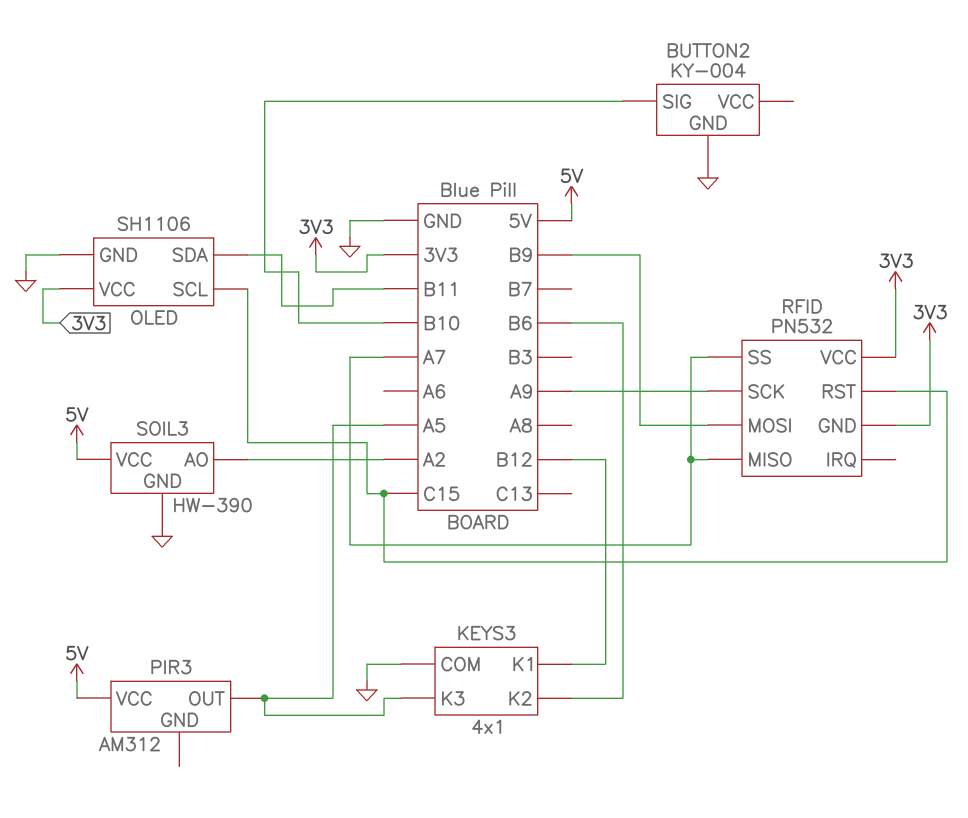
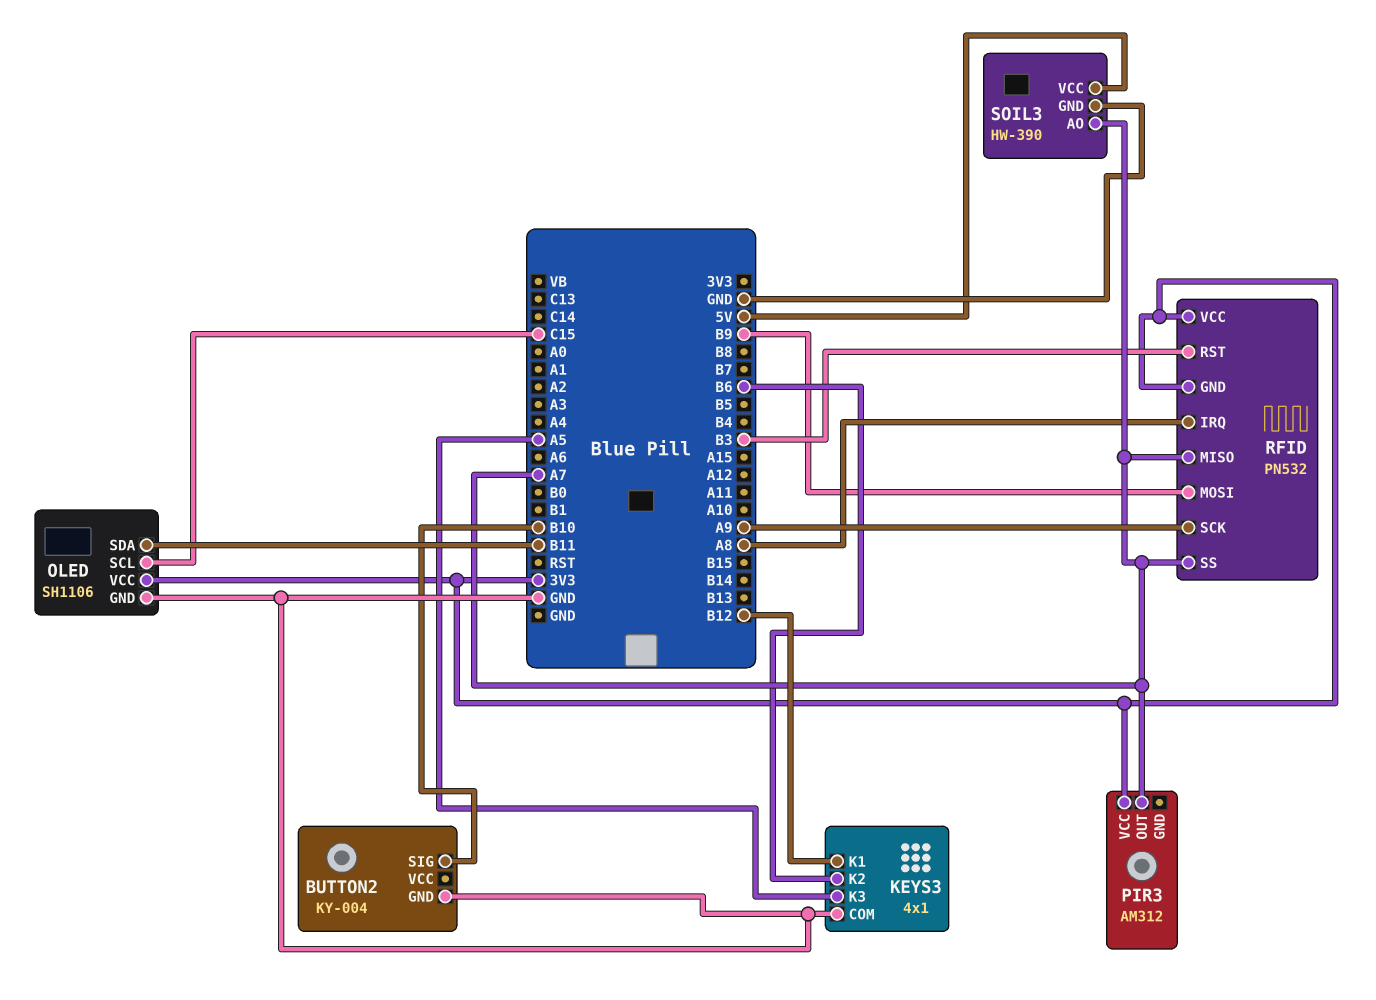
PIR3 pin OUT: A5 -> A7
PIR3 pin VCC: 5V -> 3V3
RFID pin IRQ: none -> A8
RFID pin RST: C15 -> B3
SOIL3 pin AO: A2 -> A7

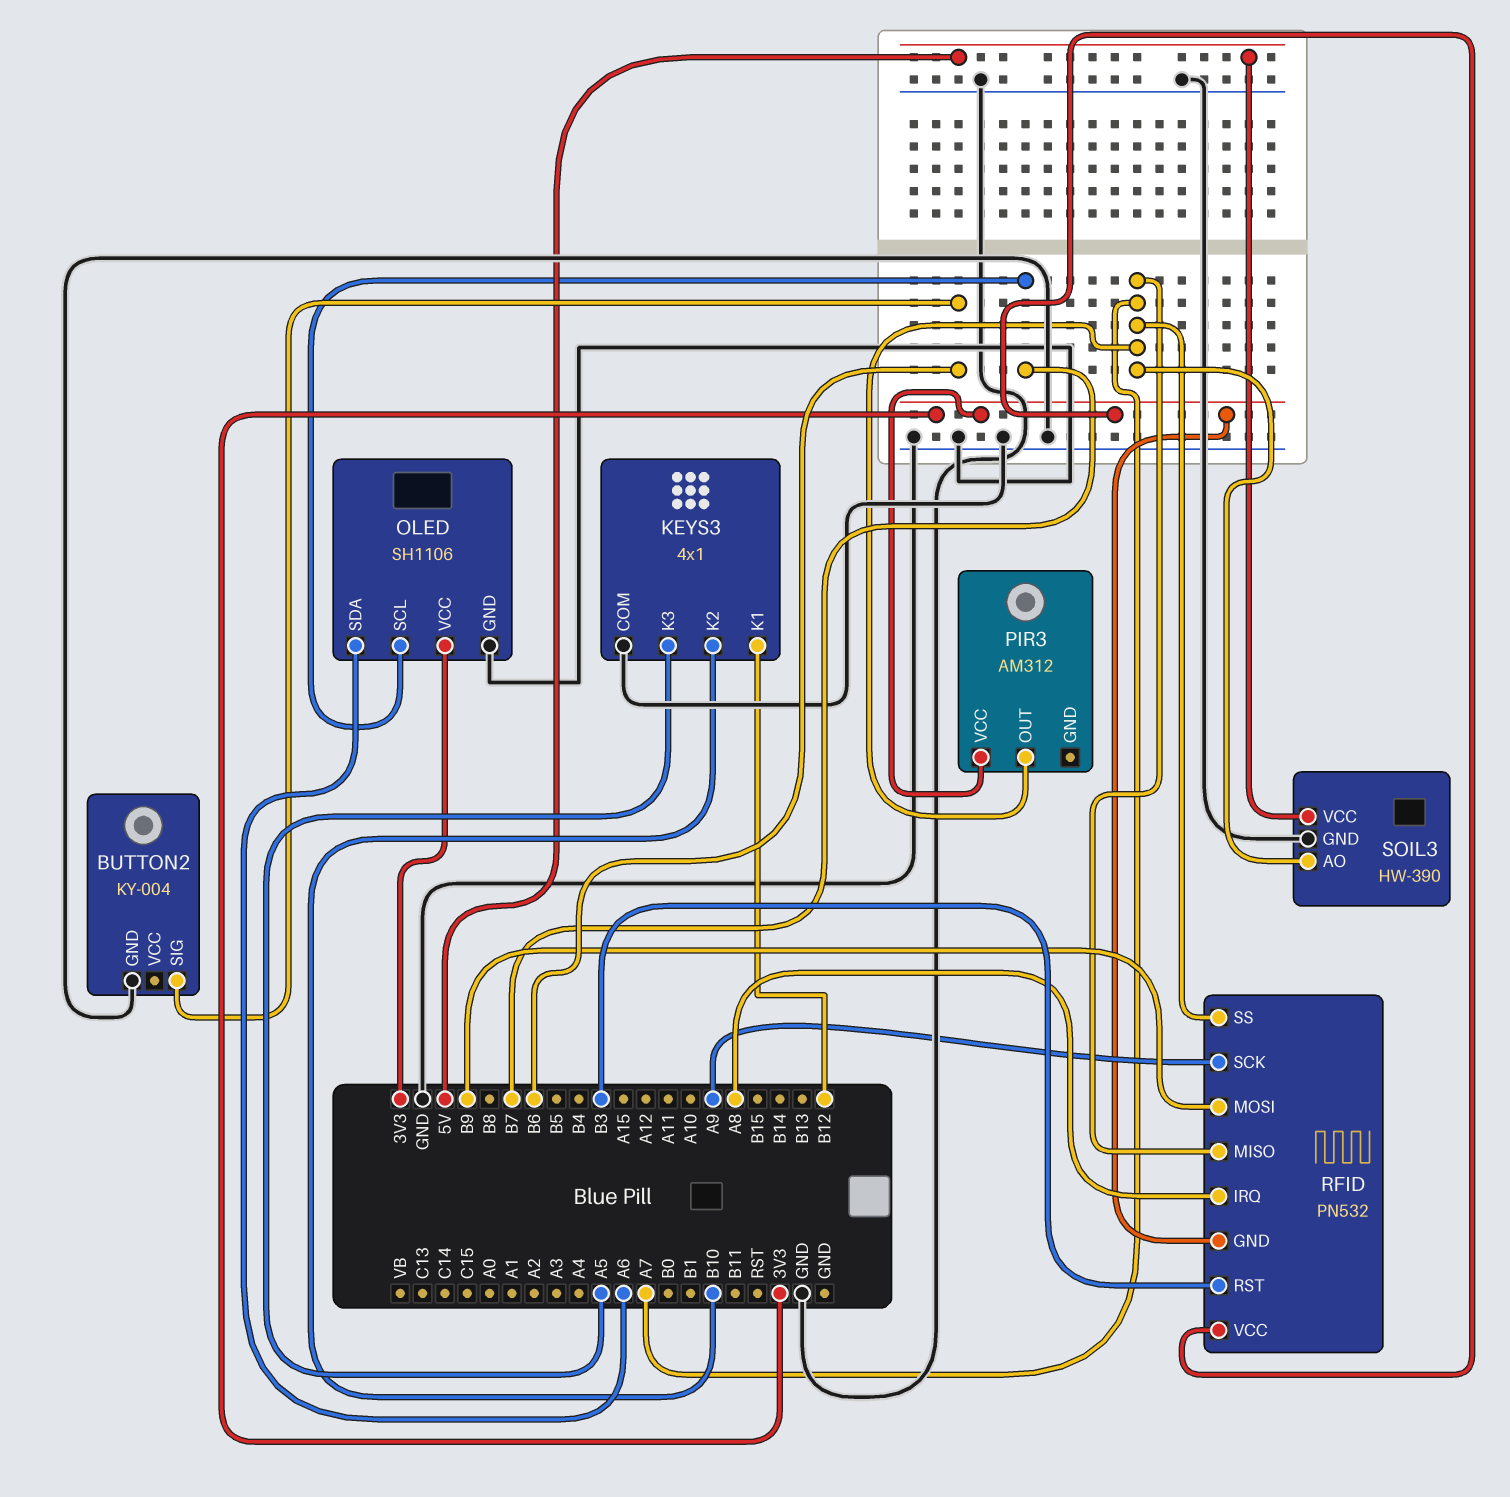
BUTTON2 pin SIG: B10 -> B6
KEYS3 pin K2: B6 -> B10
OLED pin SCL: C15 -> B7
OLED pin SDA: B11 -> A6

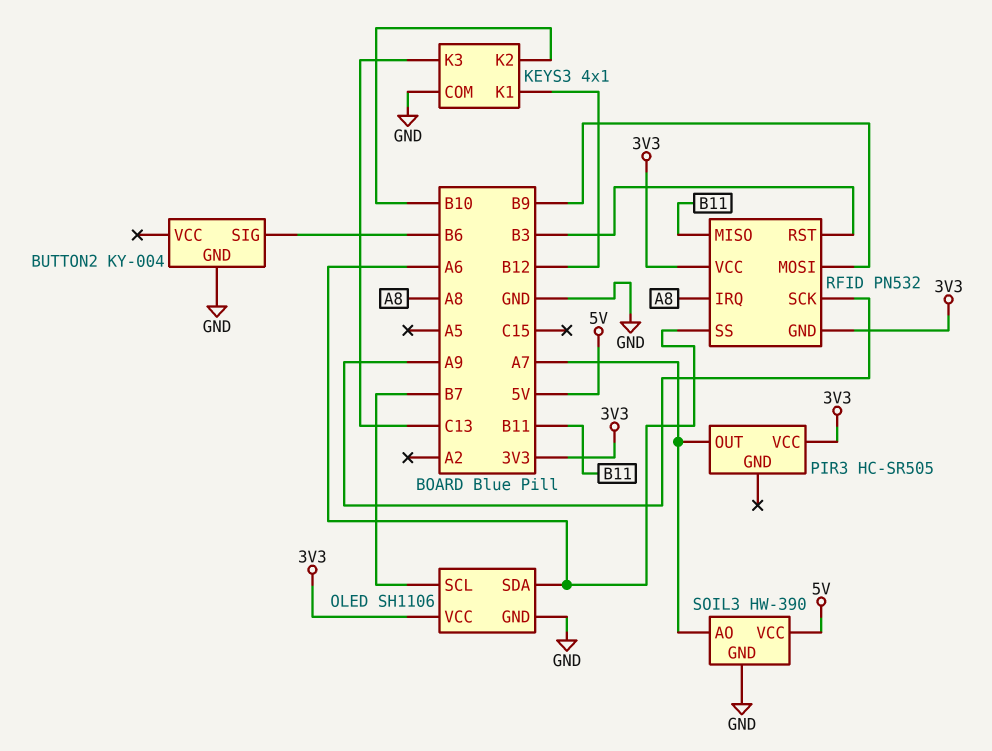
KEYS3 pin K3: A5 -> C13
PIR3: AM312 -> HC-SR505
RFID pin MISO: A7 -> B11
RFID pin SS: A7 -> A6

